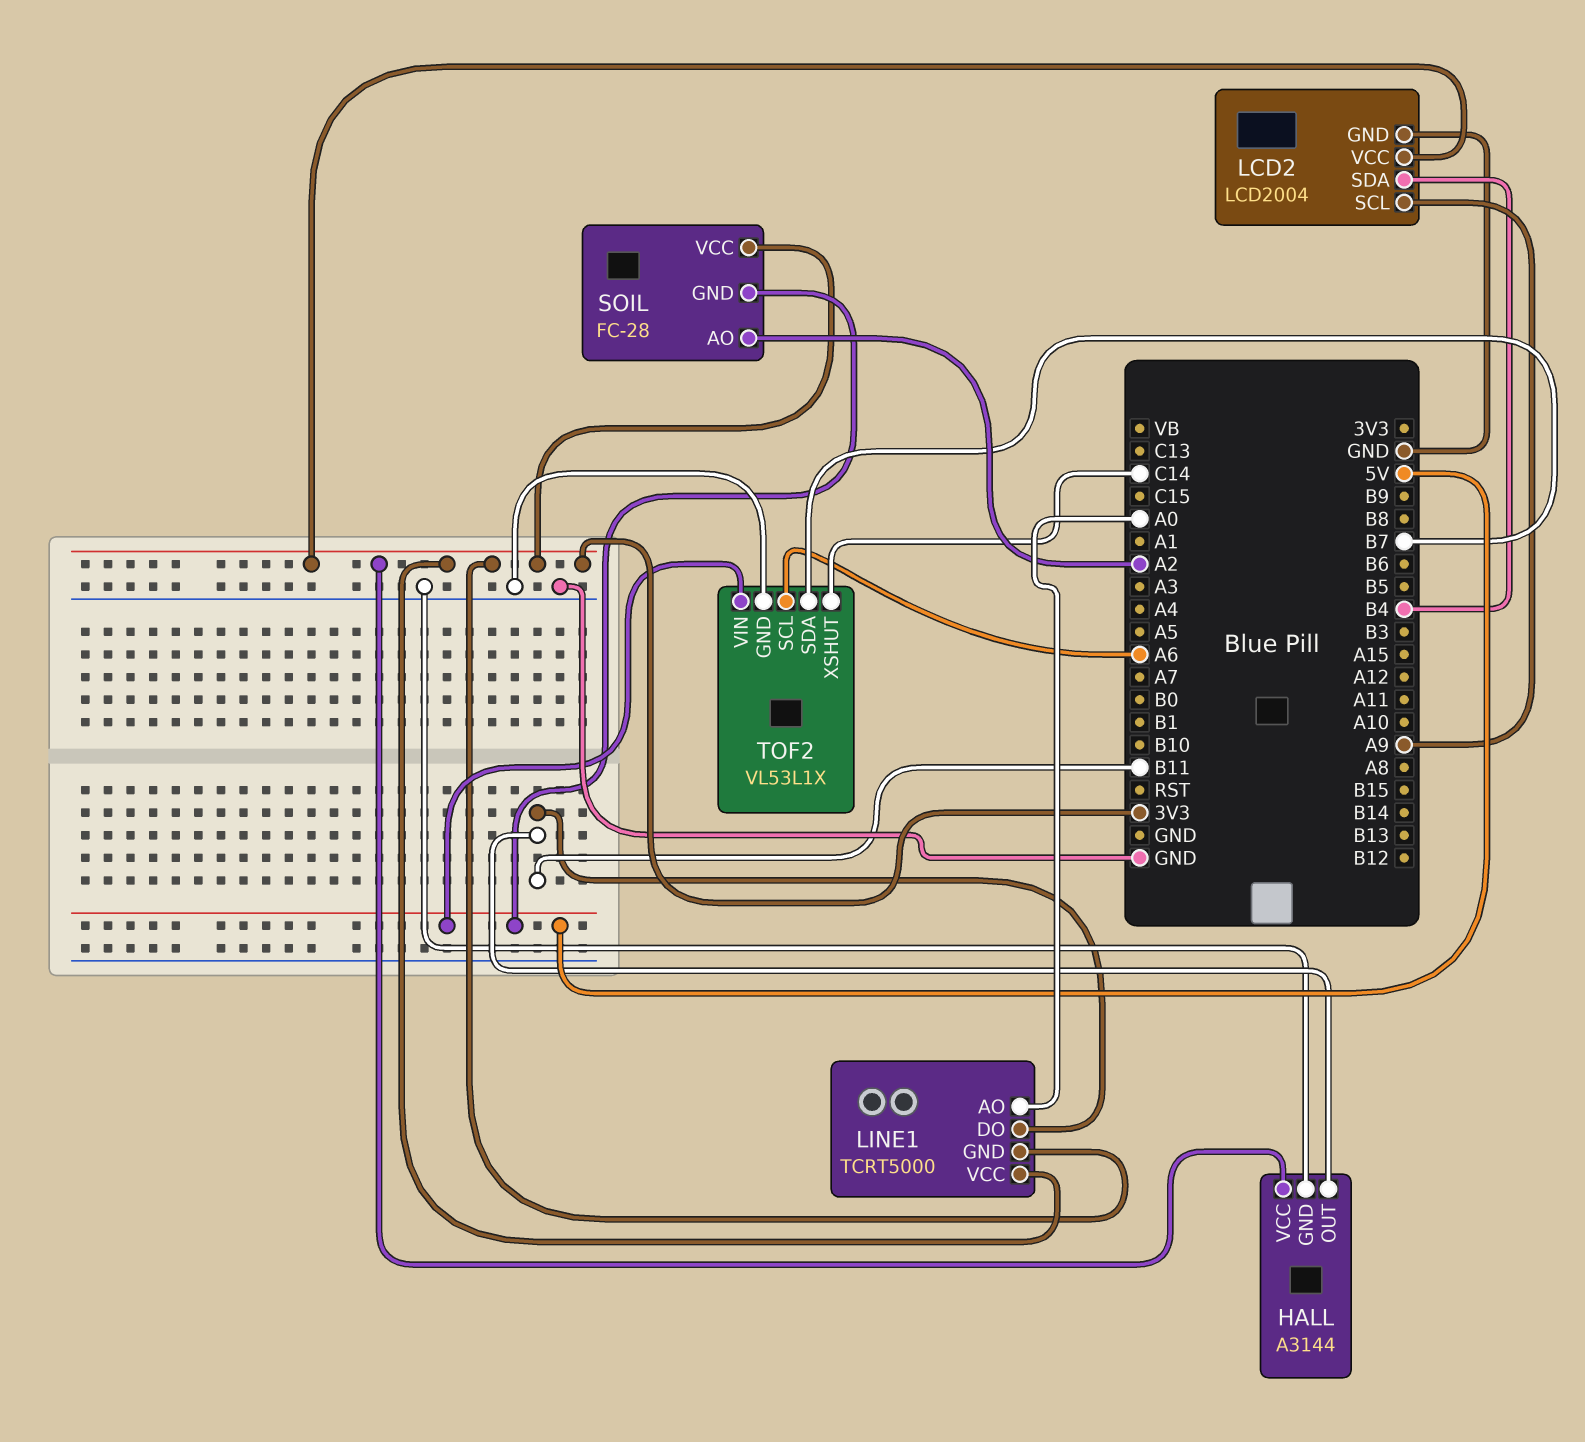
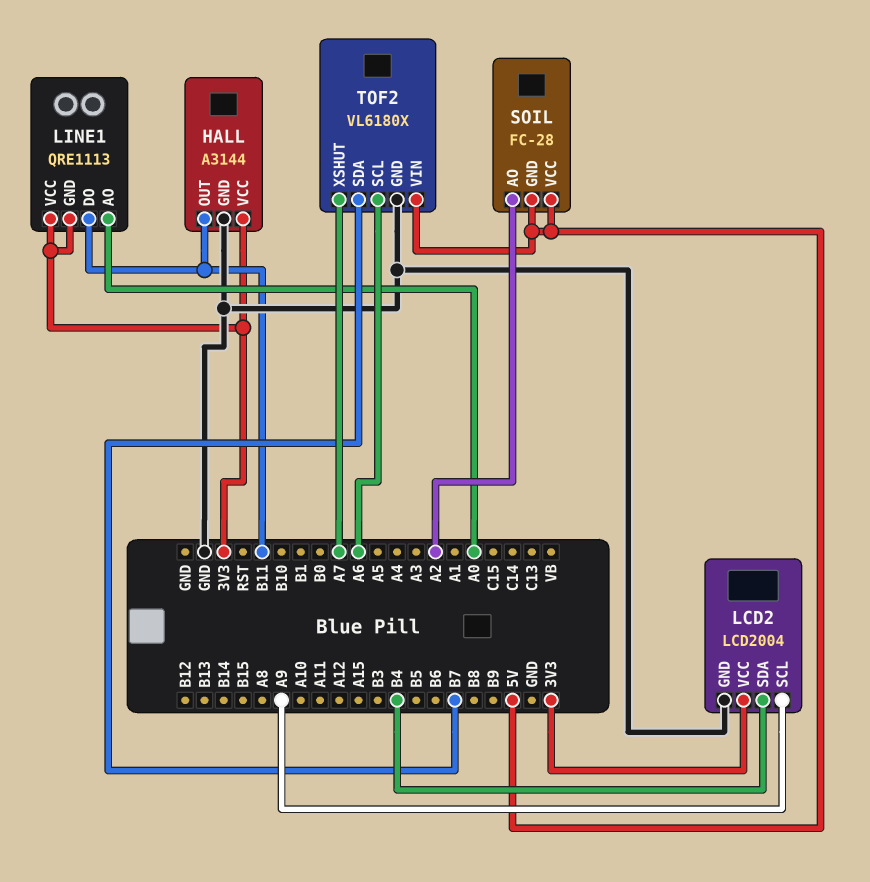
LINE1: TCRT5000 -> QRE1113
SOIL pin VCC: 3V3 -> 5V
TOF2: VL53L1X -> VL6180X
TOF2 pin XSHUT: C14 -> A7

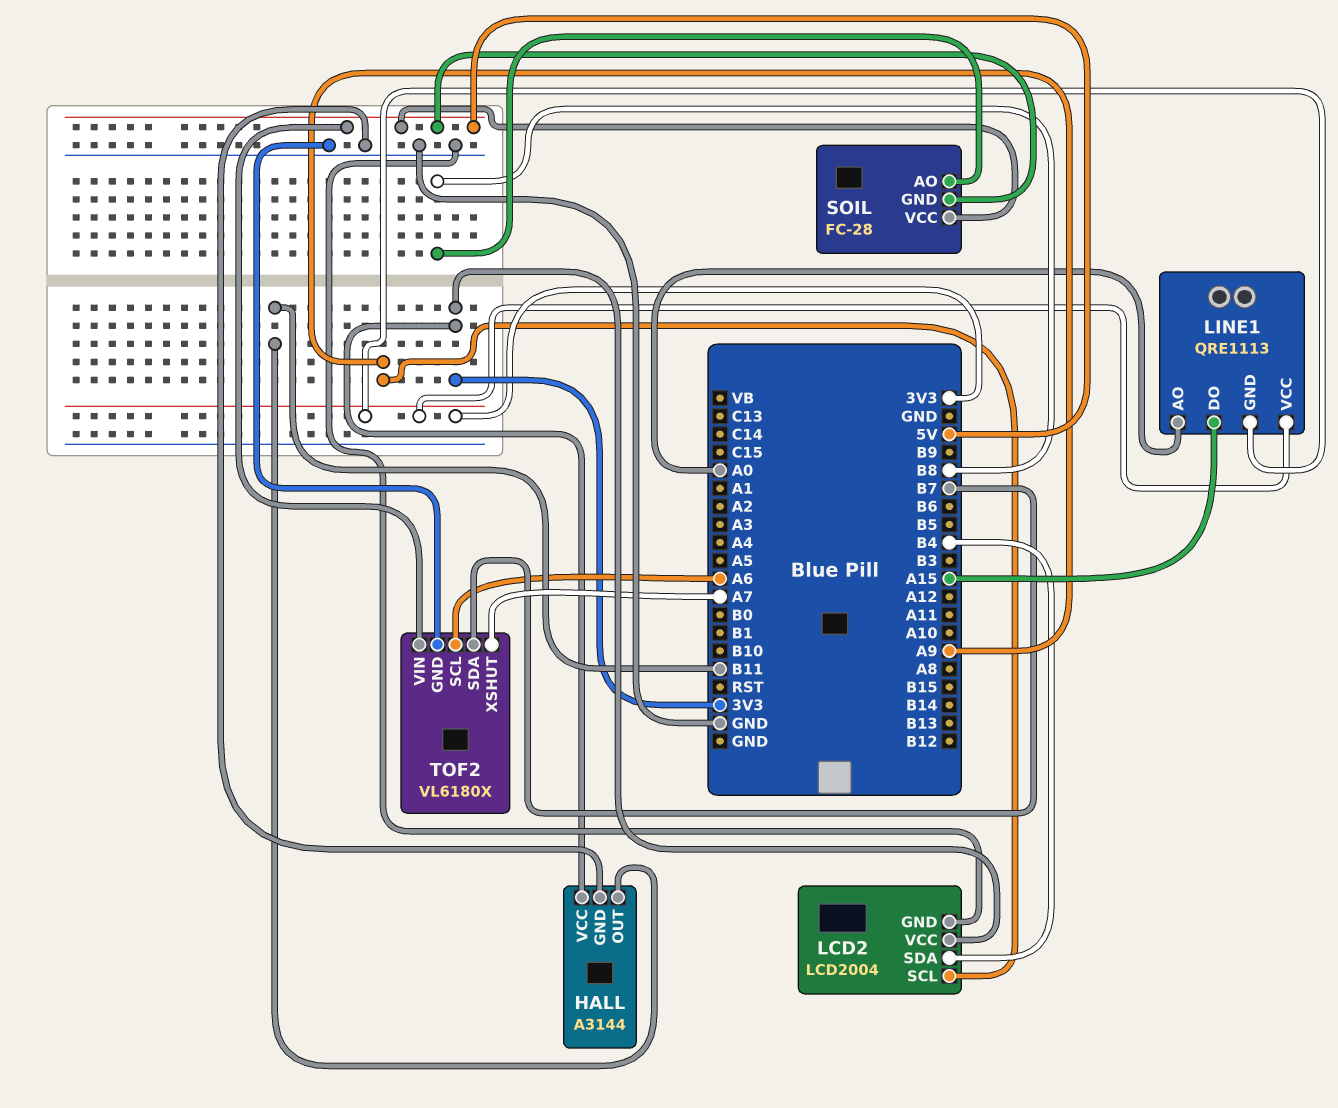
LINE1 pin DO: B11 -> A15
SOIL pin AO: A2 -> B8

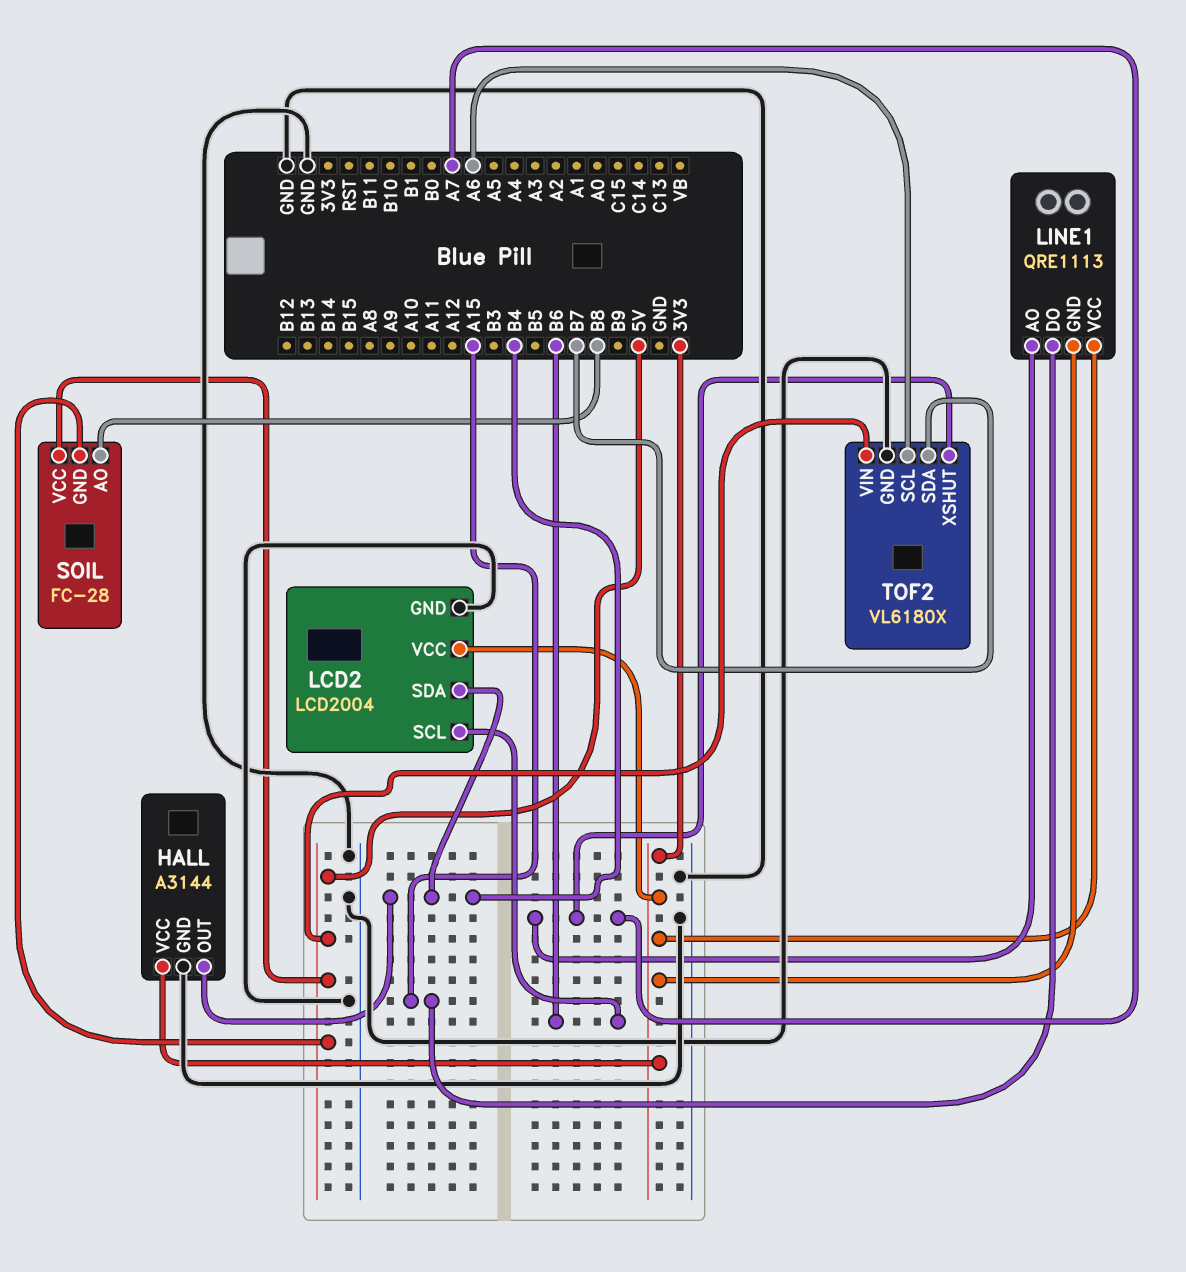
HALL pin OUT: B11 -> B4
LCD2 pin SCL: A9 -> B6
LINE1 pin AO: A0 -> A7

